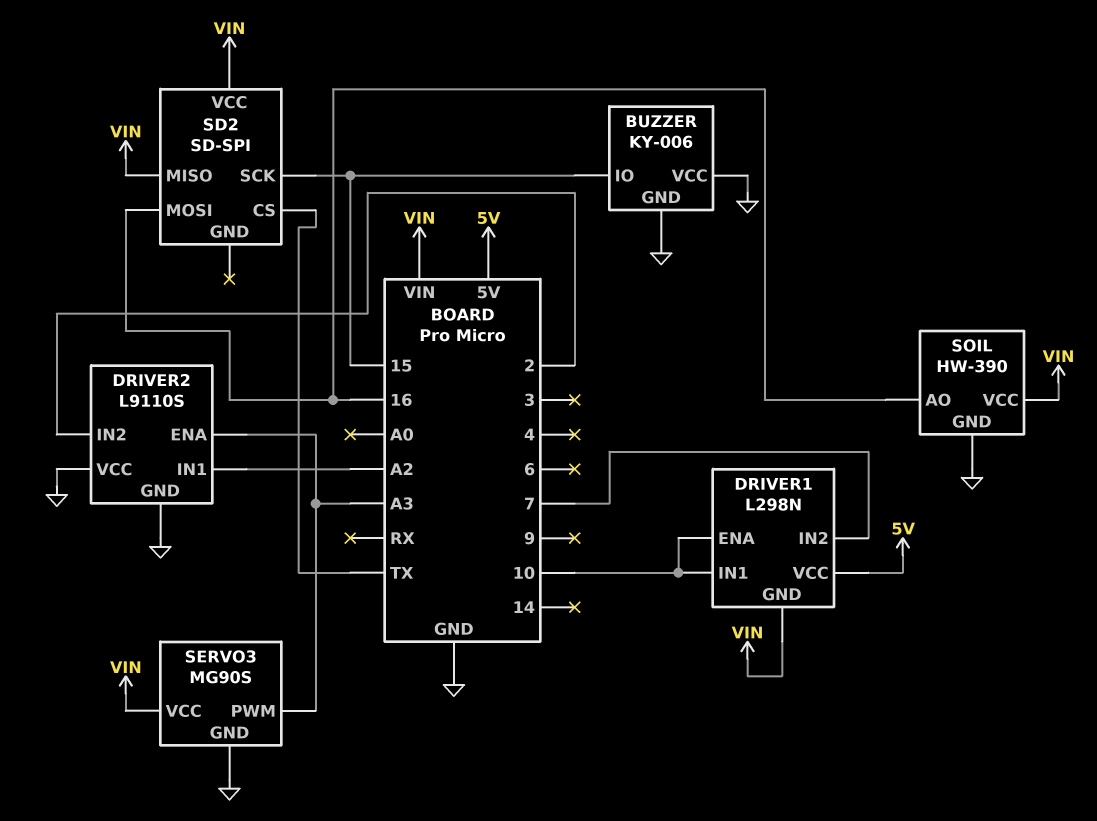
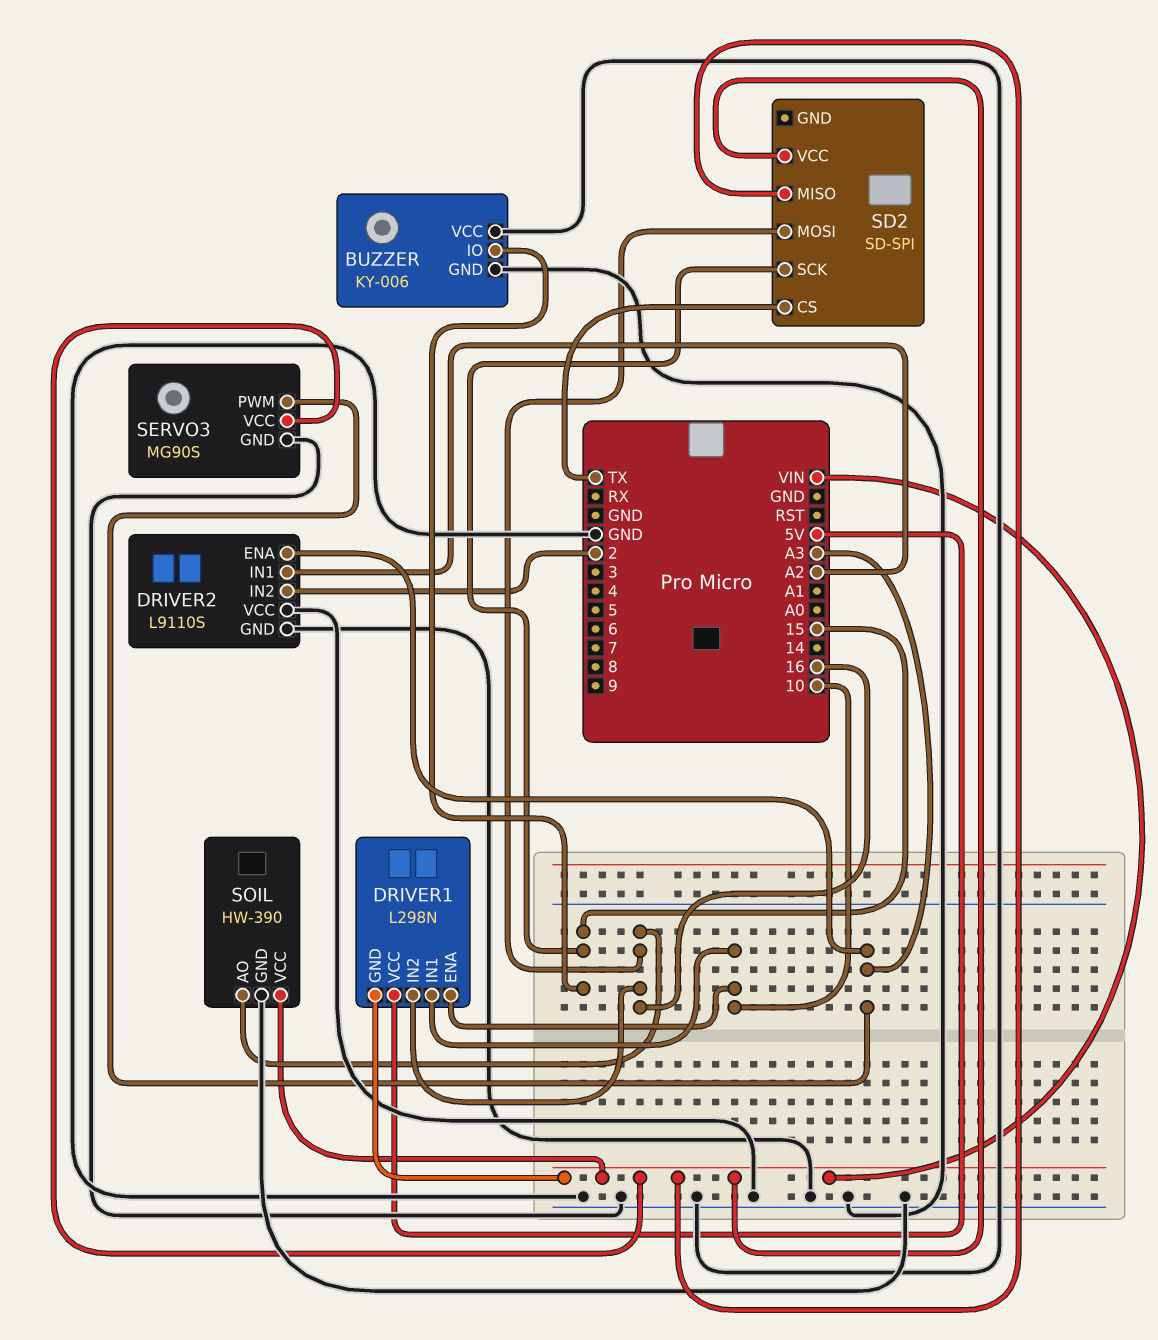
DRIVER1 pin IN2: 7 -> 16

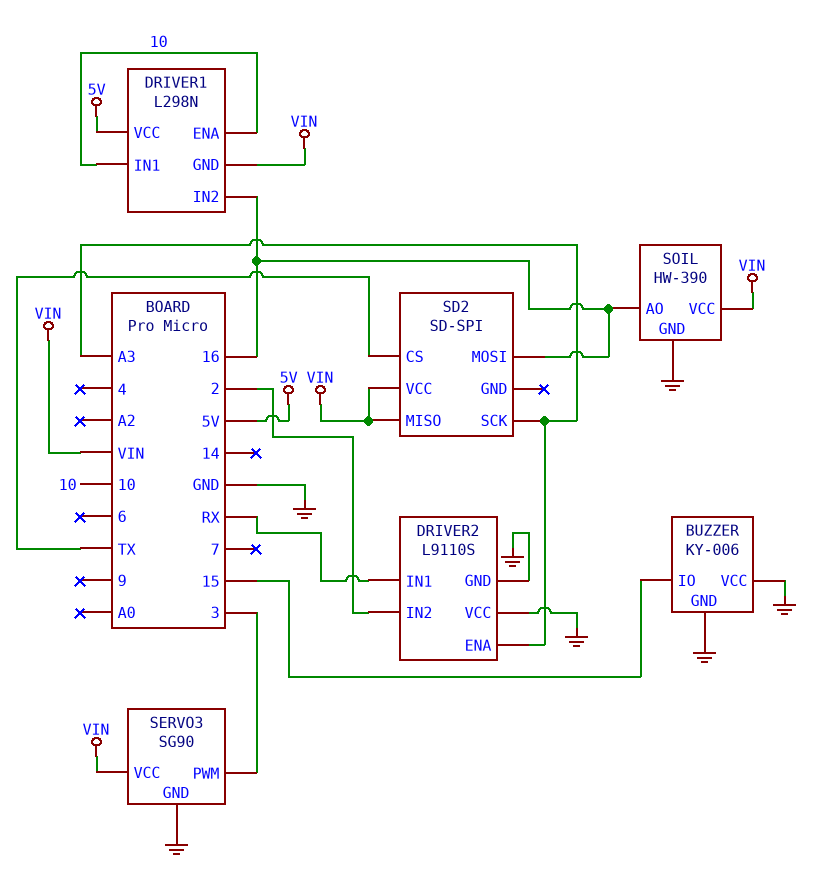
DRIVER2 pin IN1: A2 -> RX
SD2 pin SCK: 15 -> A3
SERVO3: MG90S -> SG90
SERVO3 pin PWM: A3 -> 3

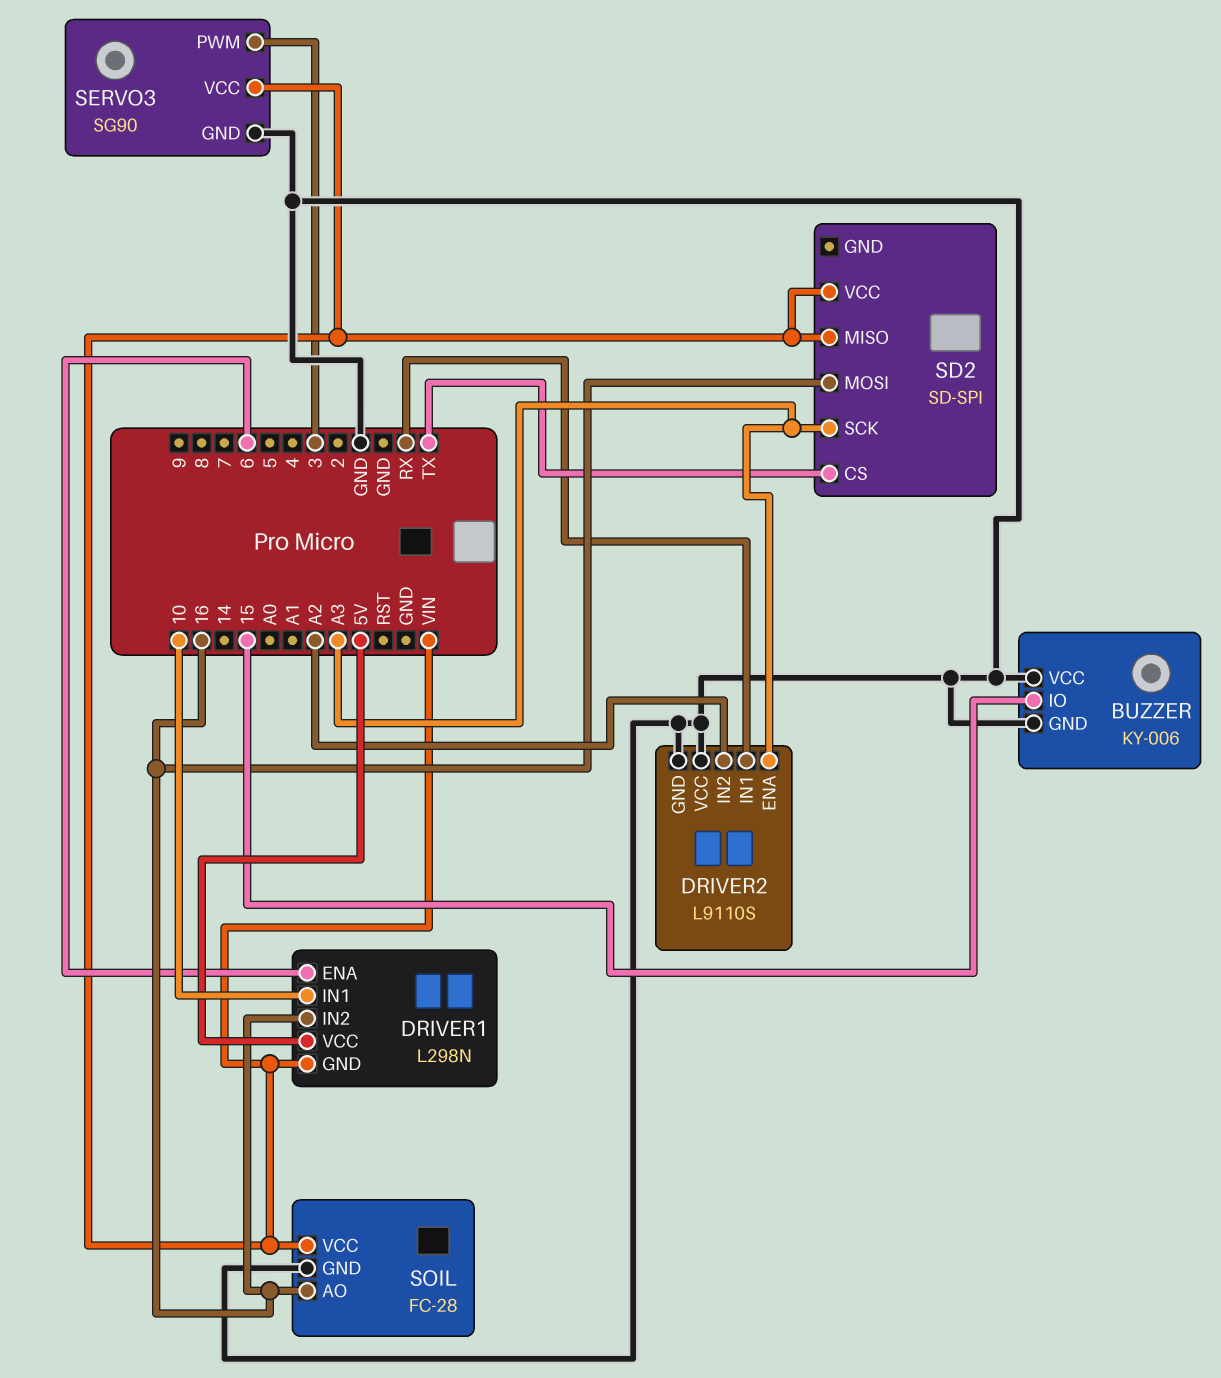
DRIVER1 pin ENA: 10 -> 6
DRIVER2 pin IN2: 2 -> A2
SOIL: HW-390 -> FC-28

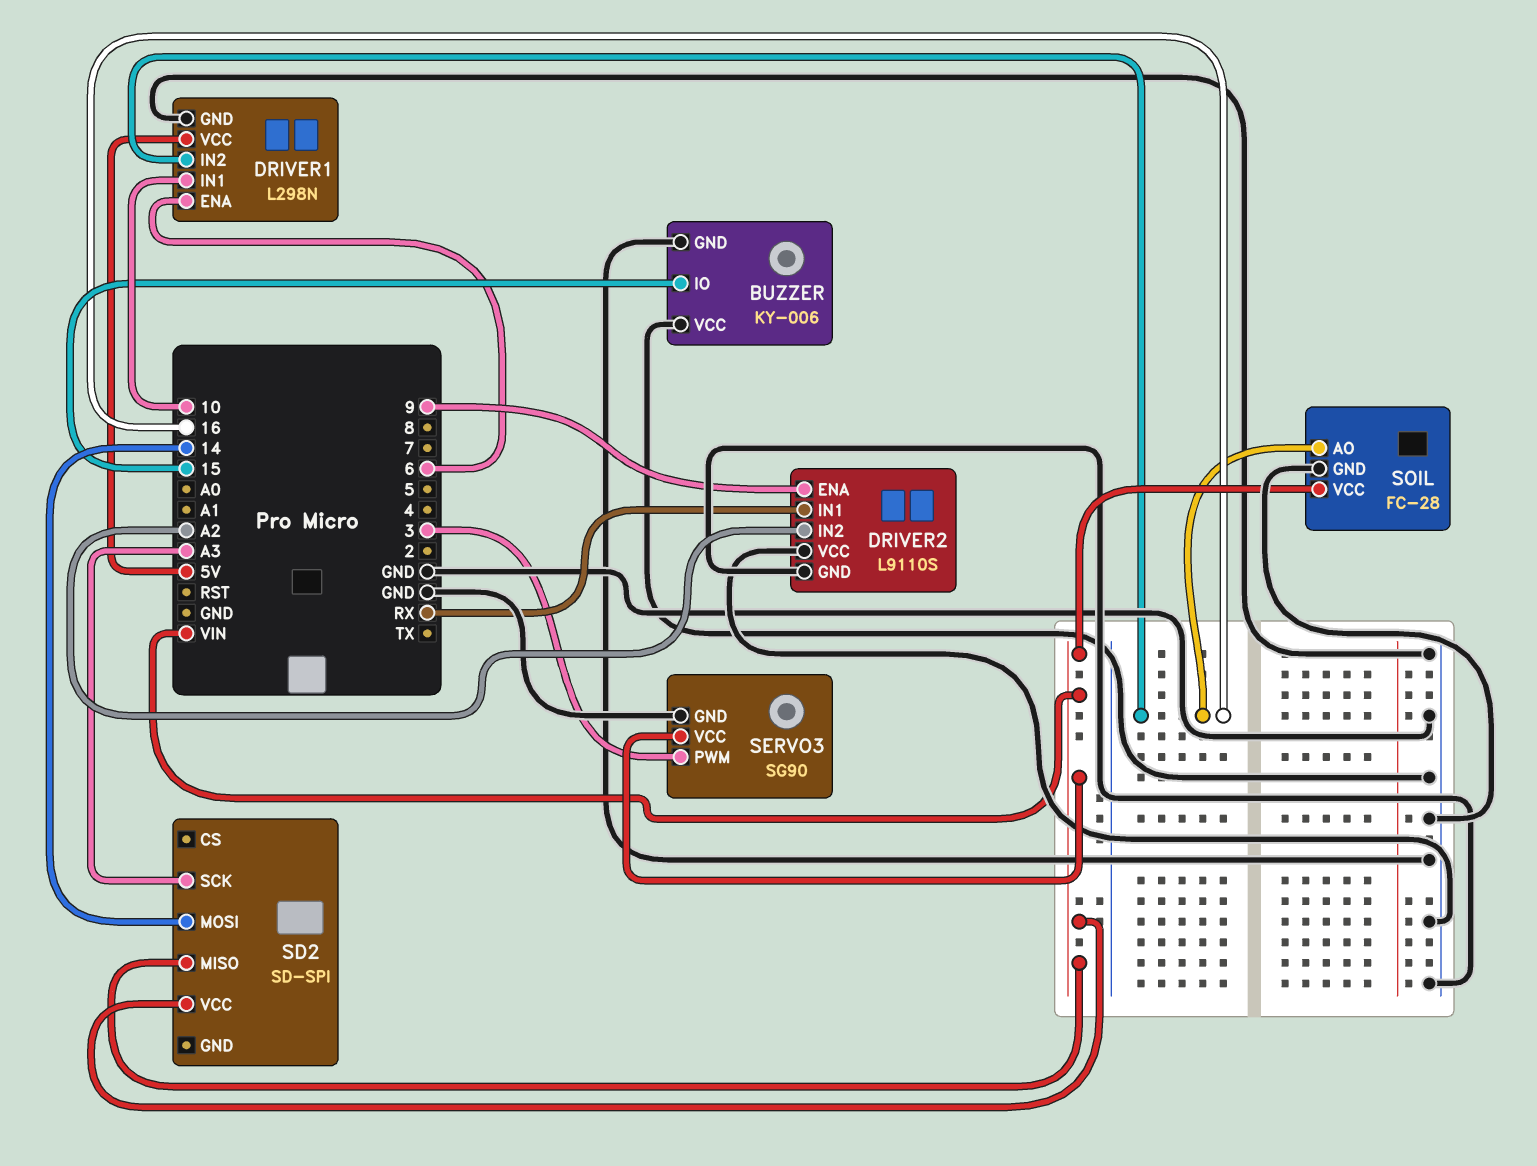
DRIVER1 pin GND: VIN -> GND
DRIVER2 pin ENA: A3 -> 9
SD2 pin CS: TX -> none
SD2 pin MOSI: 16 -> 14

